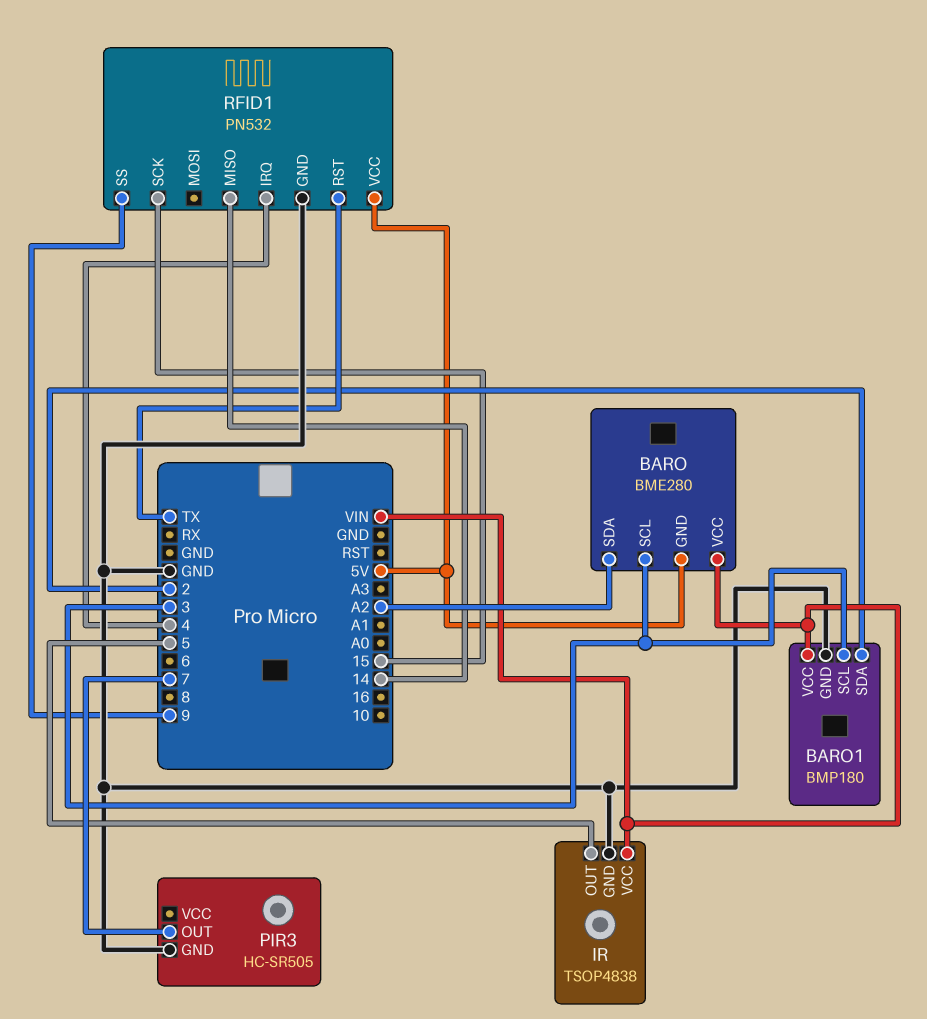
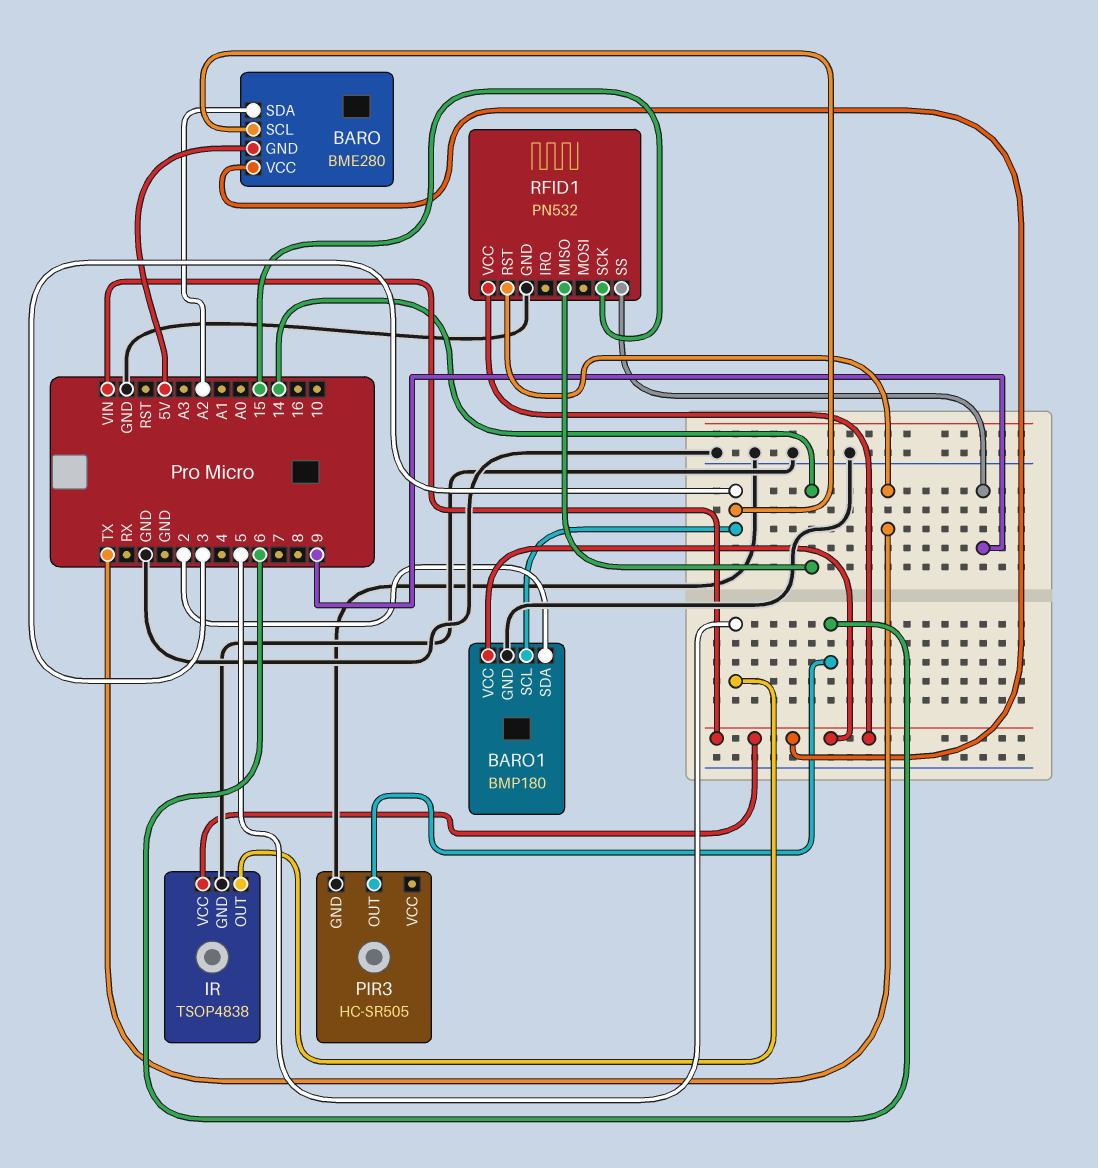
PIR3 pin OUT: 7 -> 6
RFID1 pin IRQ: 4 -> none
RFID1 pin VCC: 5V -> VIN

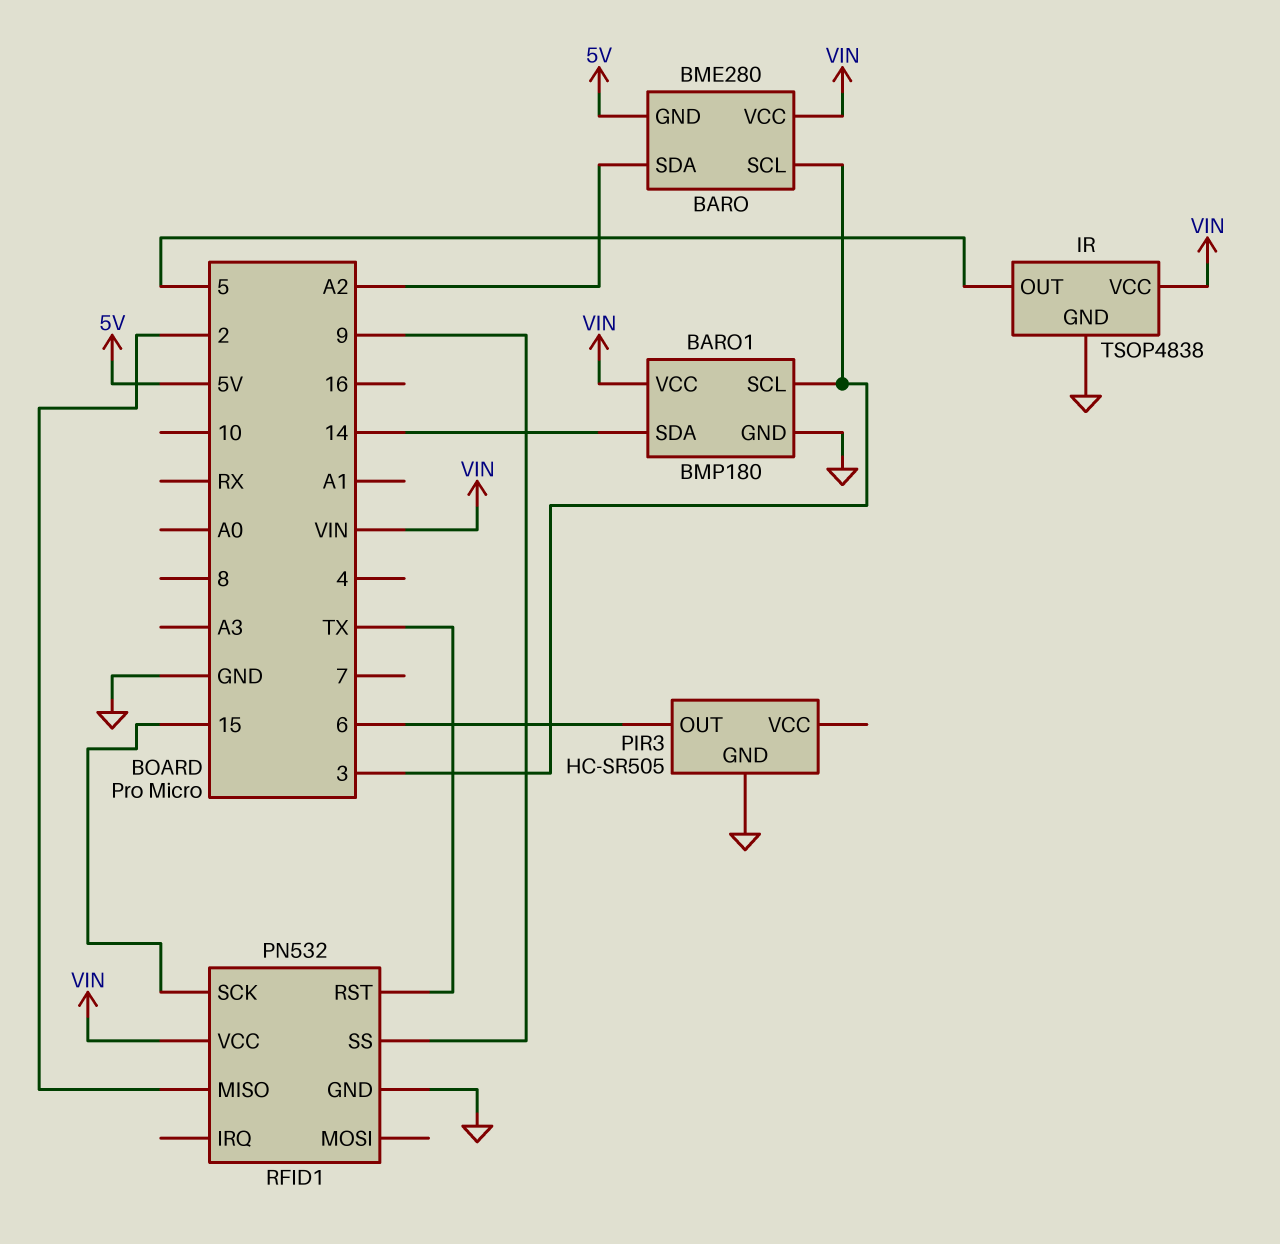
BARO1 pin SDA: 2 -> 14
RFID1 pin MISO: 14 -> 2

